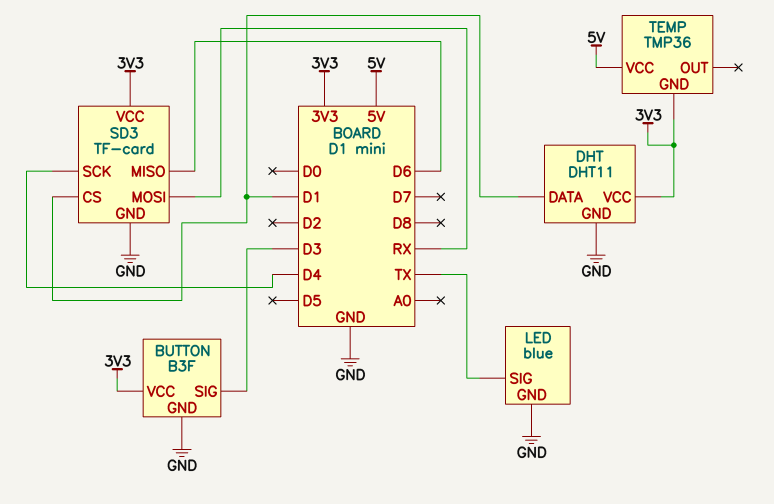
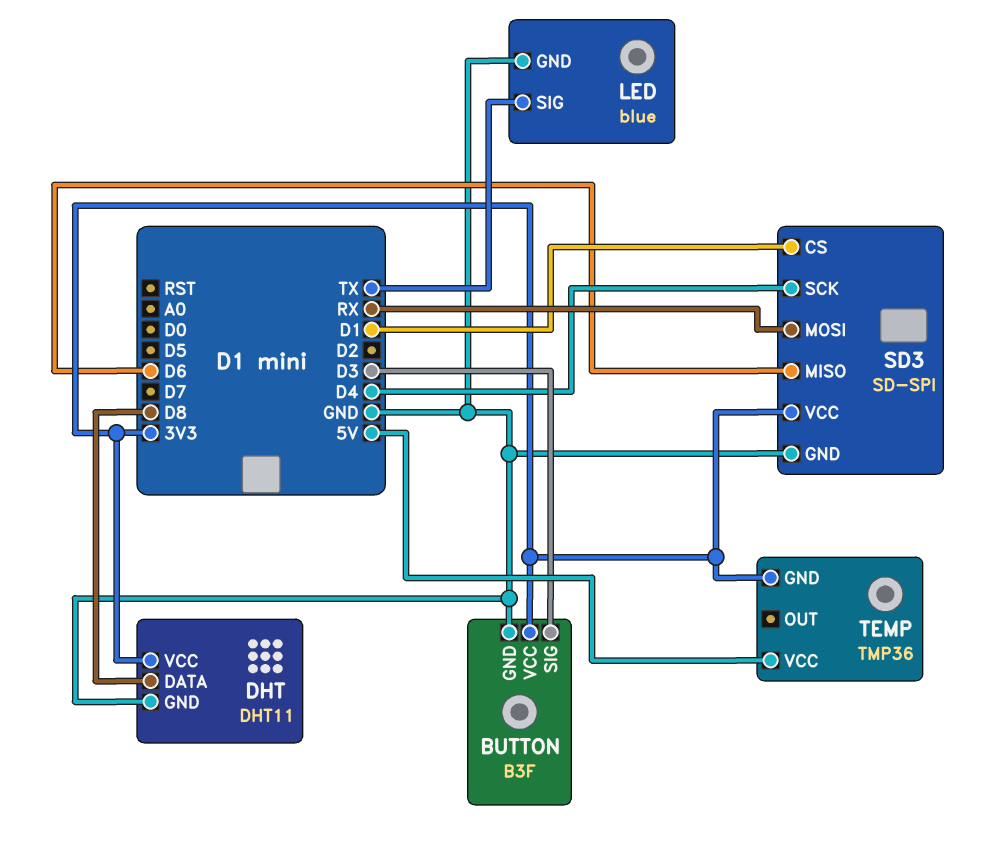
DHT pin DATA: D1 -> D8
SD3: TF-card -> SD-SPI

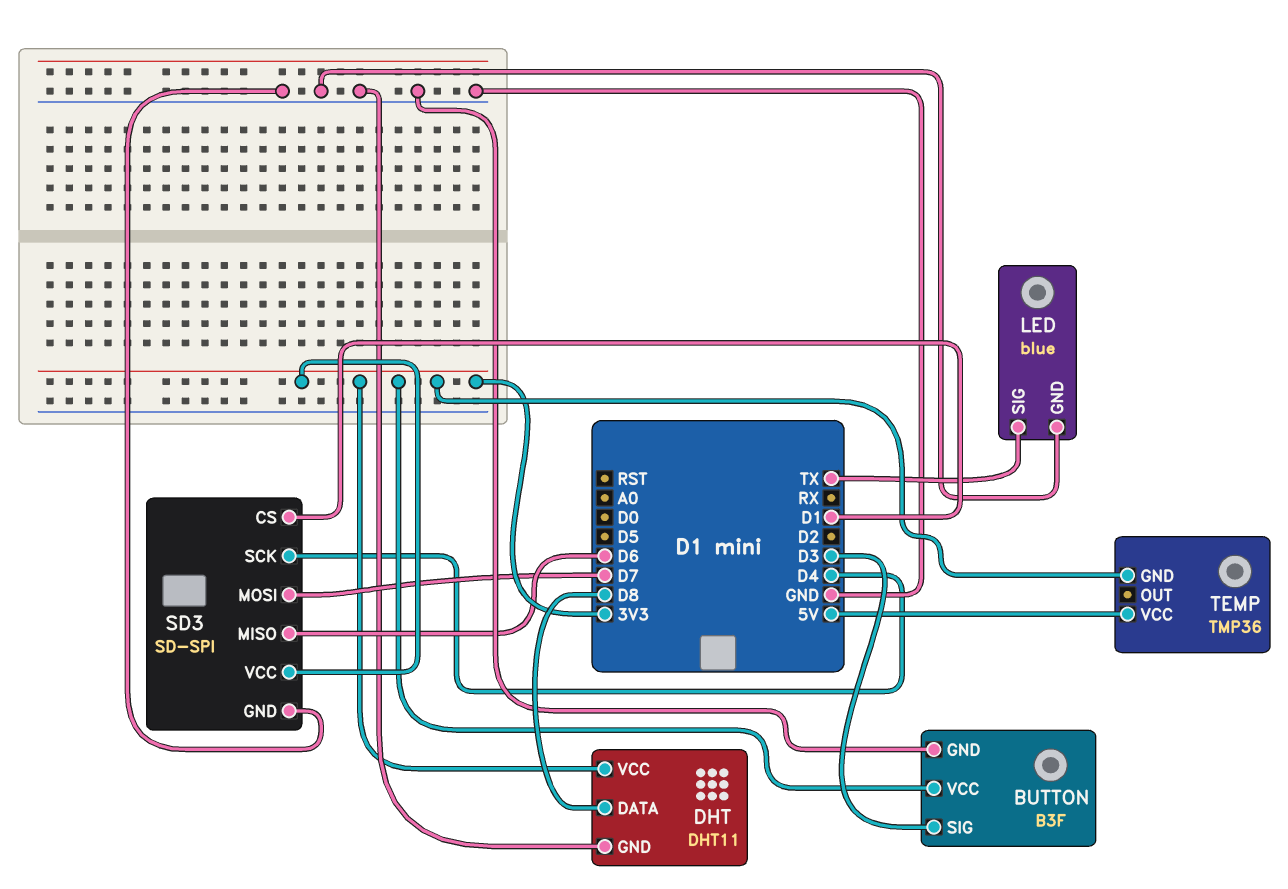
SD3 pin MOSI: RX -> D7

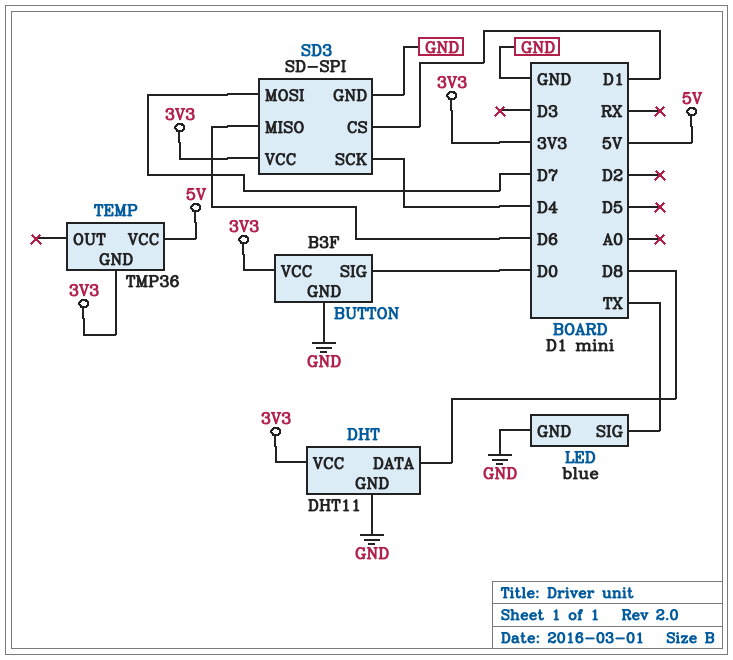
BUTTON pin SIG: D3 -> D0

